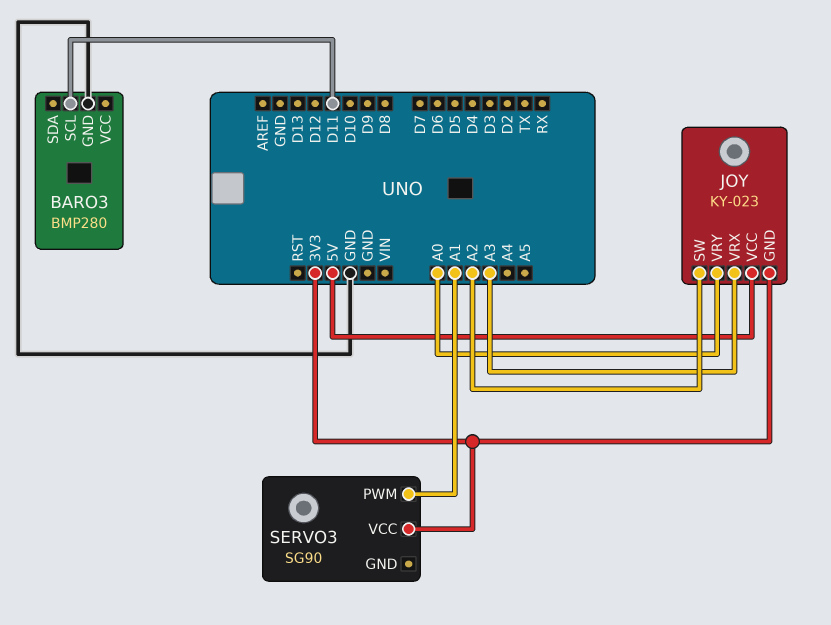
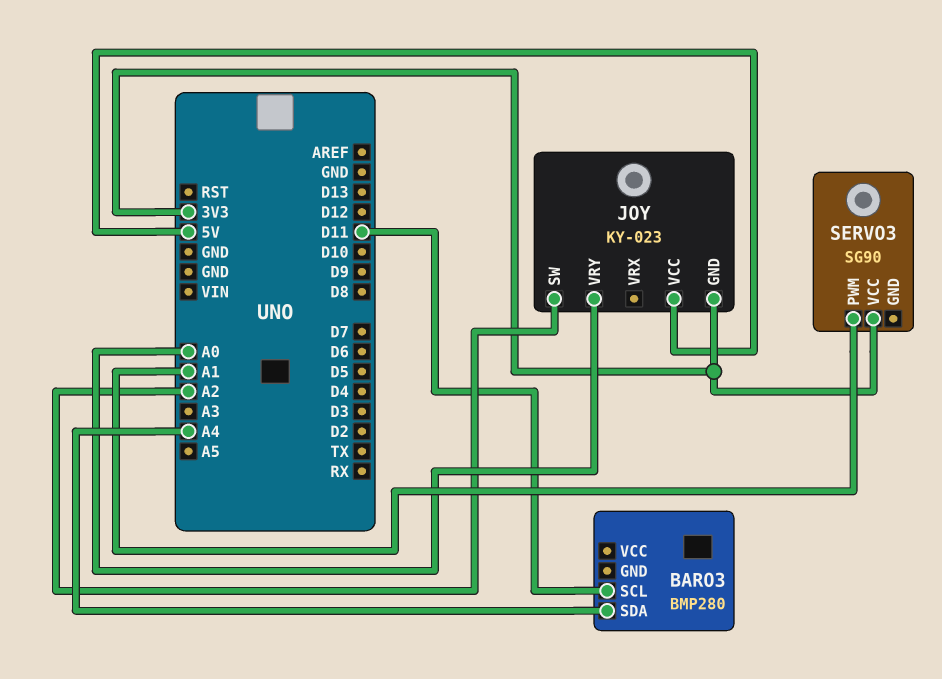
BARO3 pin GND: GND -> none
BARO3 pin SDA: none -> A4
JOY pin VRX: A3 -> none

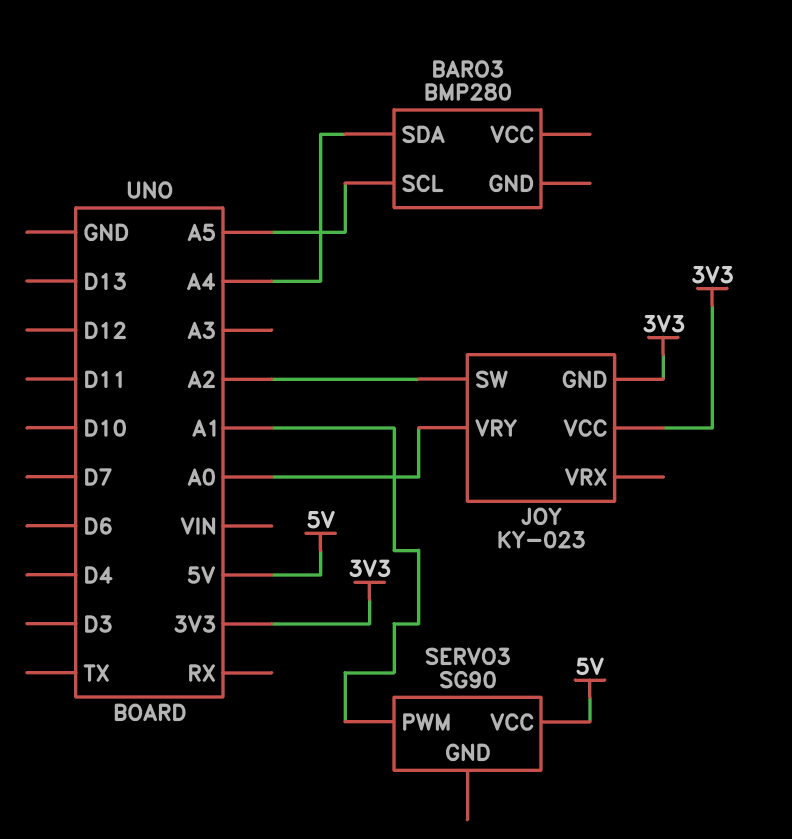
BARO3 pin SCL: D11 -> A5
JOY pin VCC: 5V -> 3V3
SERVO3 pin VCC: 3V3 -> 5V

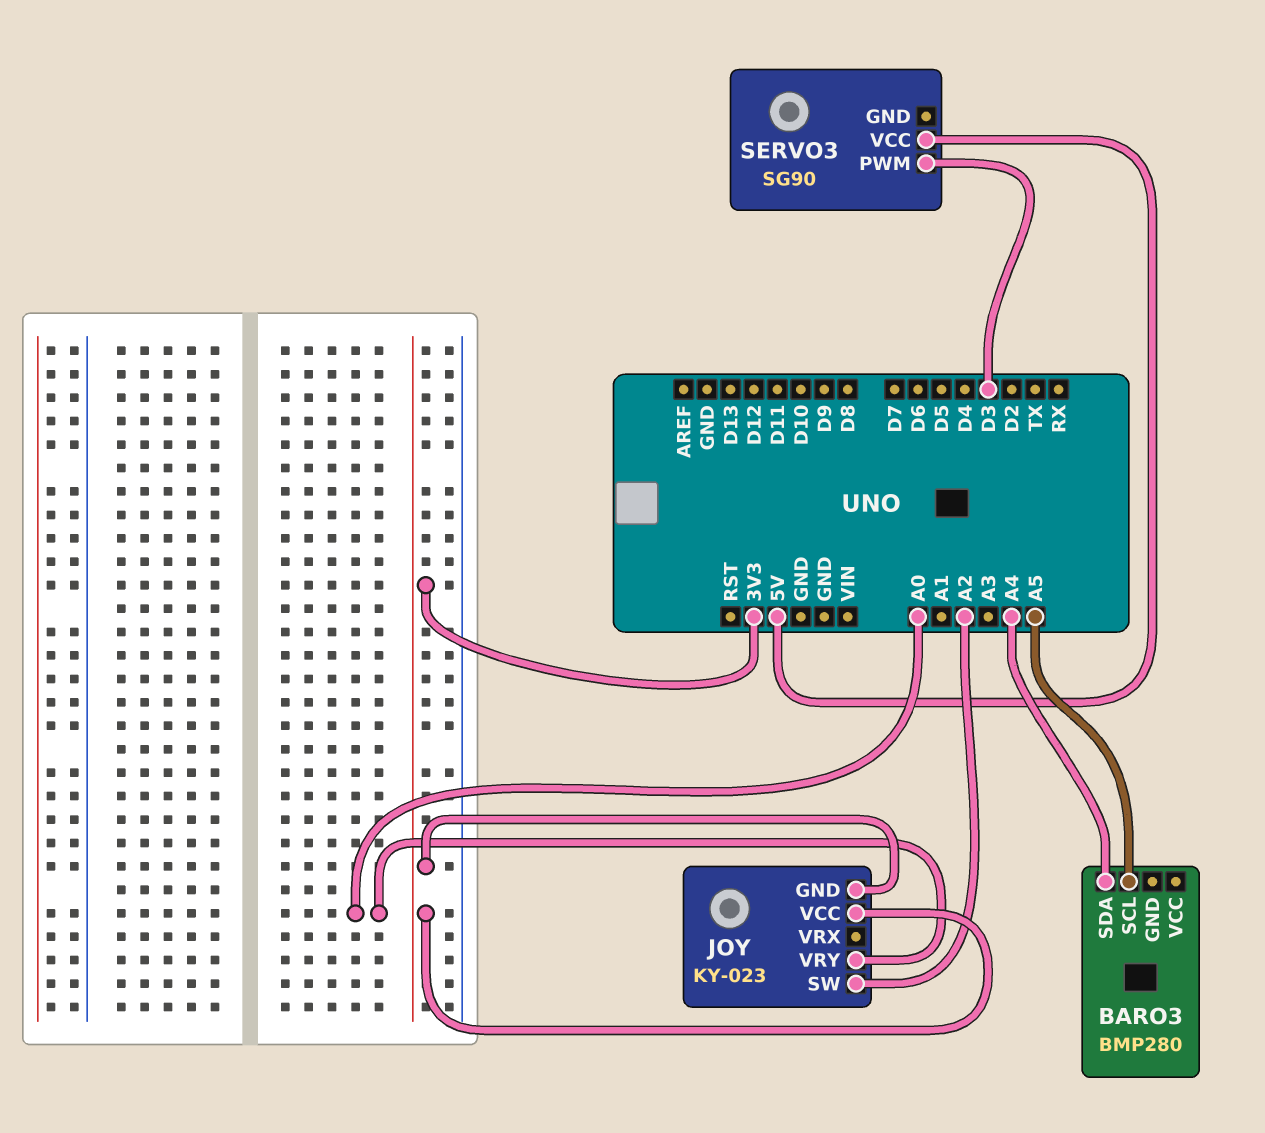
SERVO3 pin PWM: A1 -> D3

